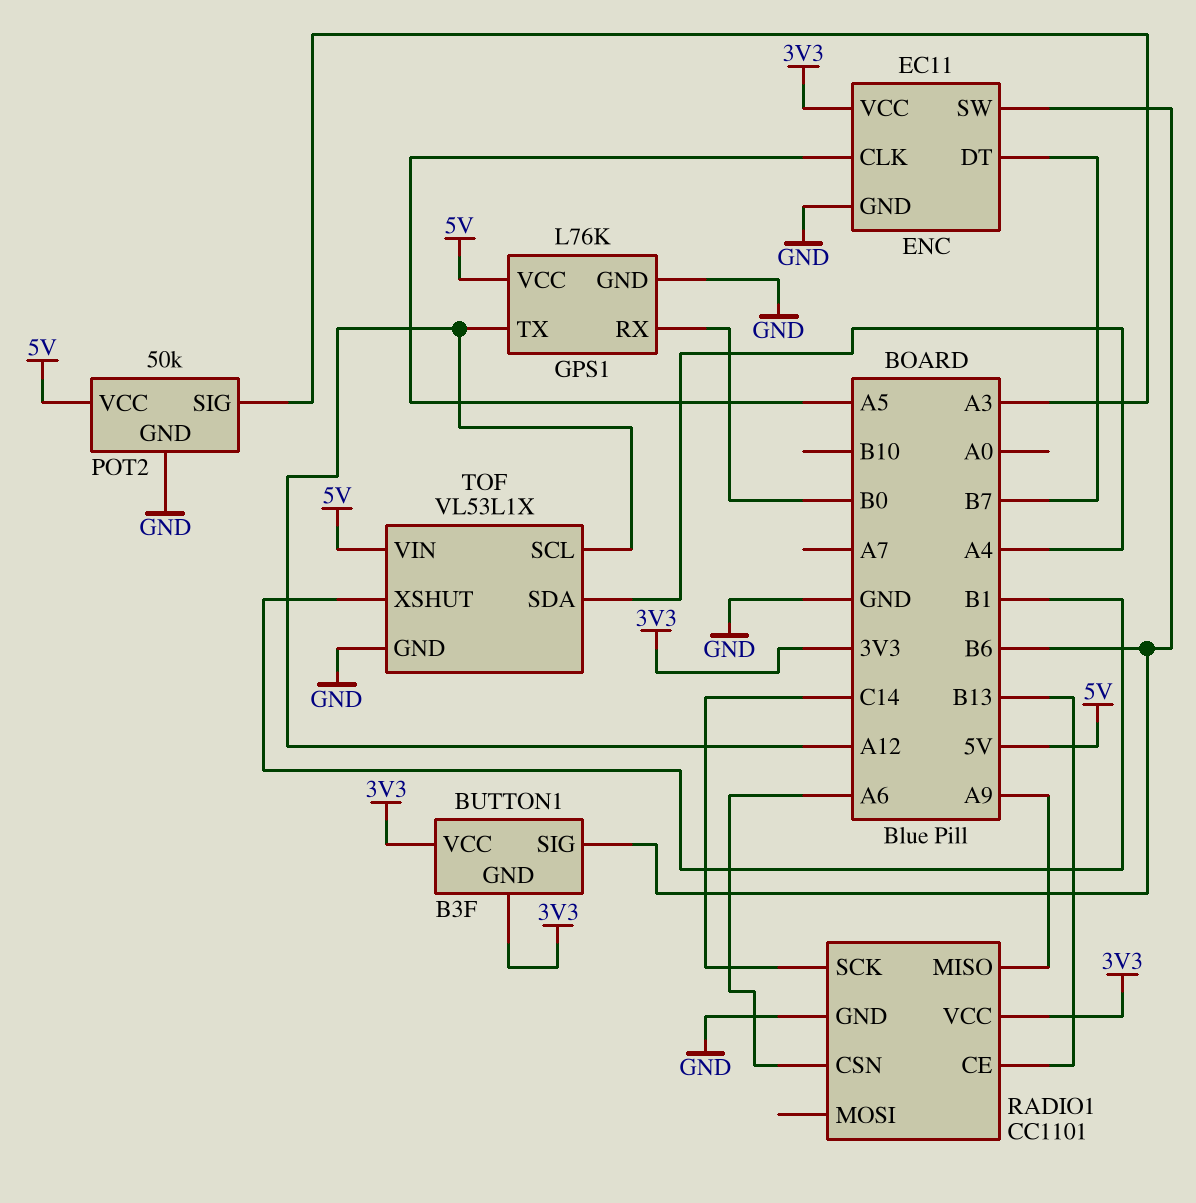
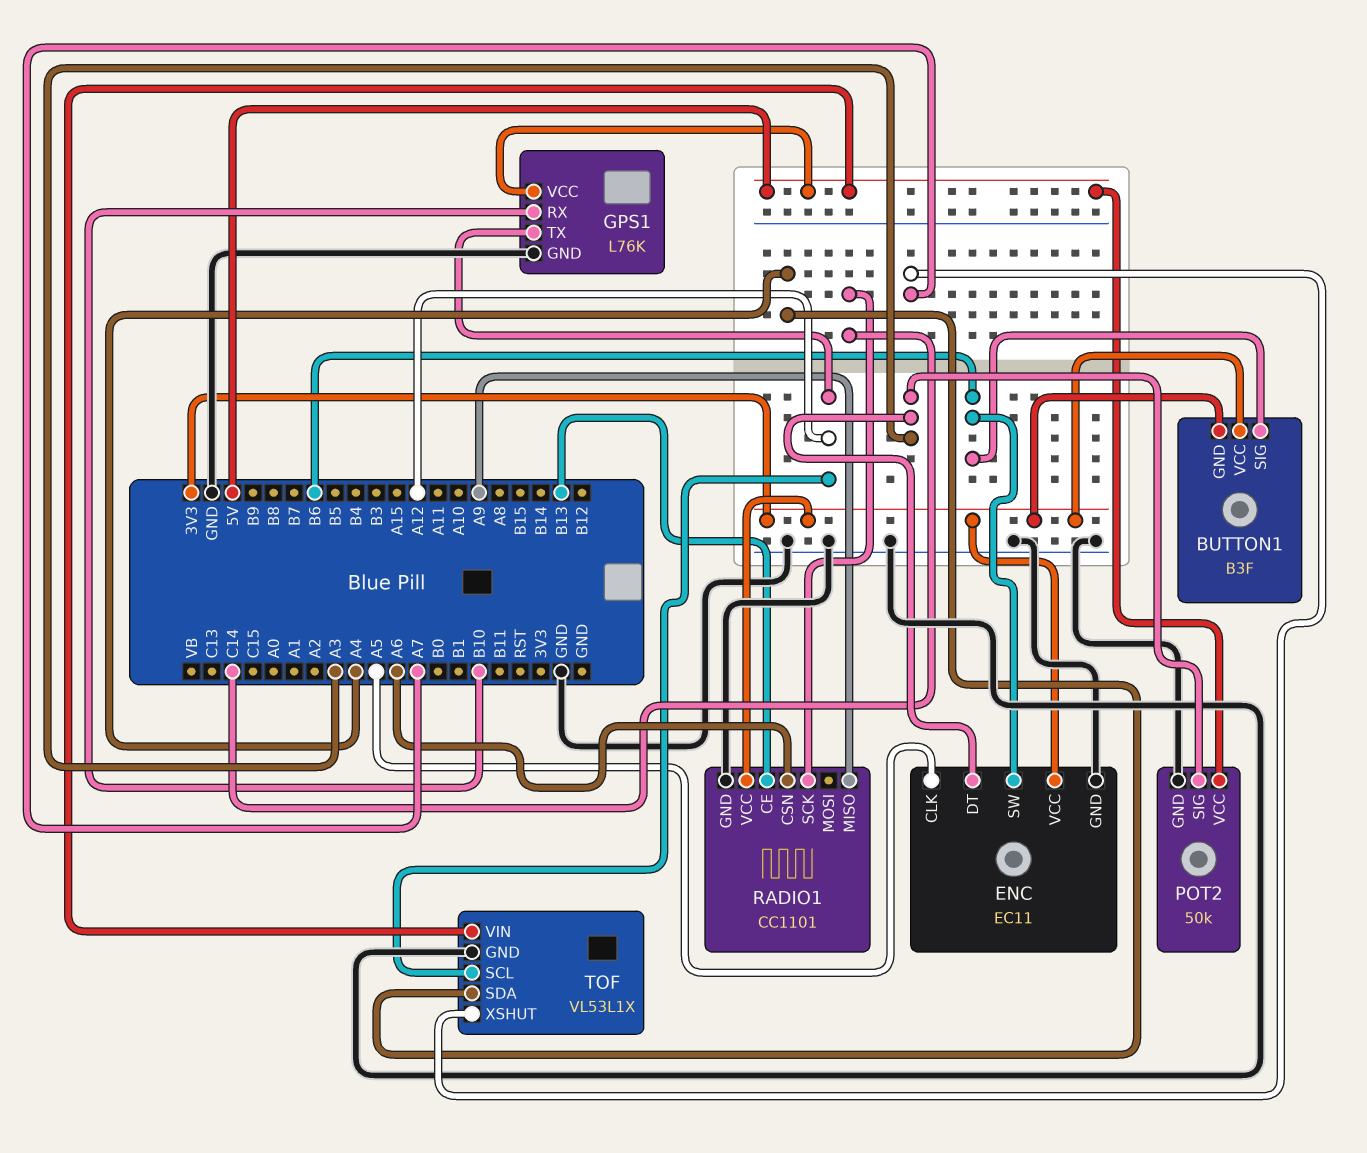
ENC pin DT: B7 -> A3
GPS1 pin RX: B0 -> B10
TOF pin XSHUT: B1 -> A7

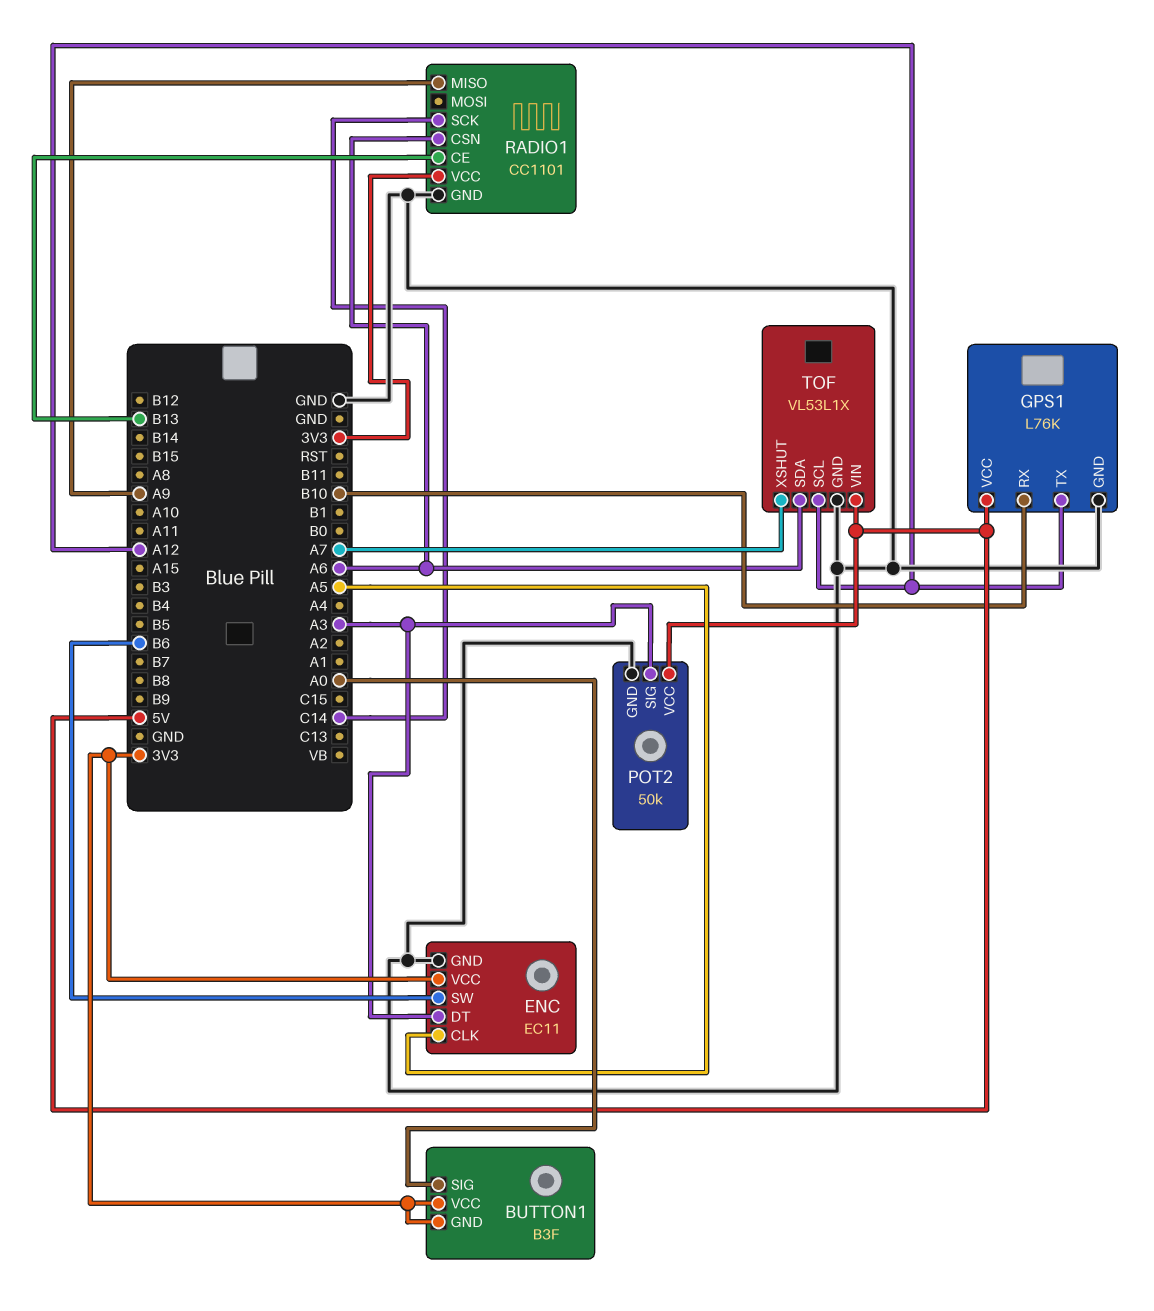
BUTTON1 pin SIG: B6 -> A0
TOF pin SDA: A4 -> A6

